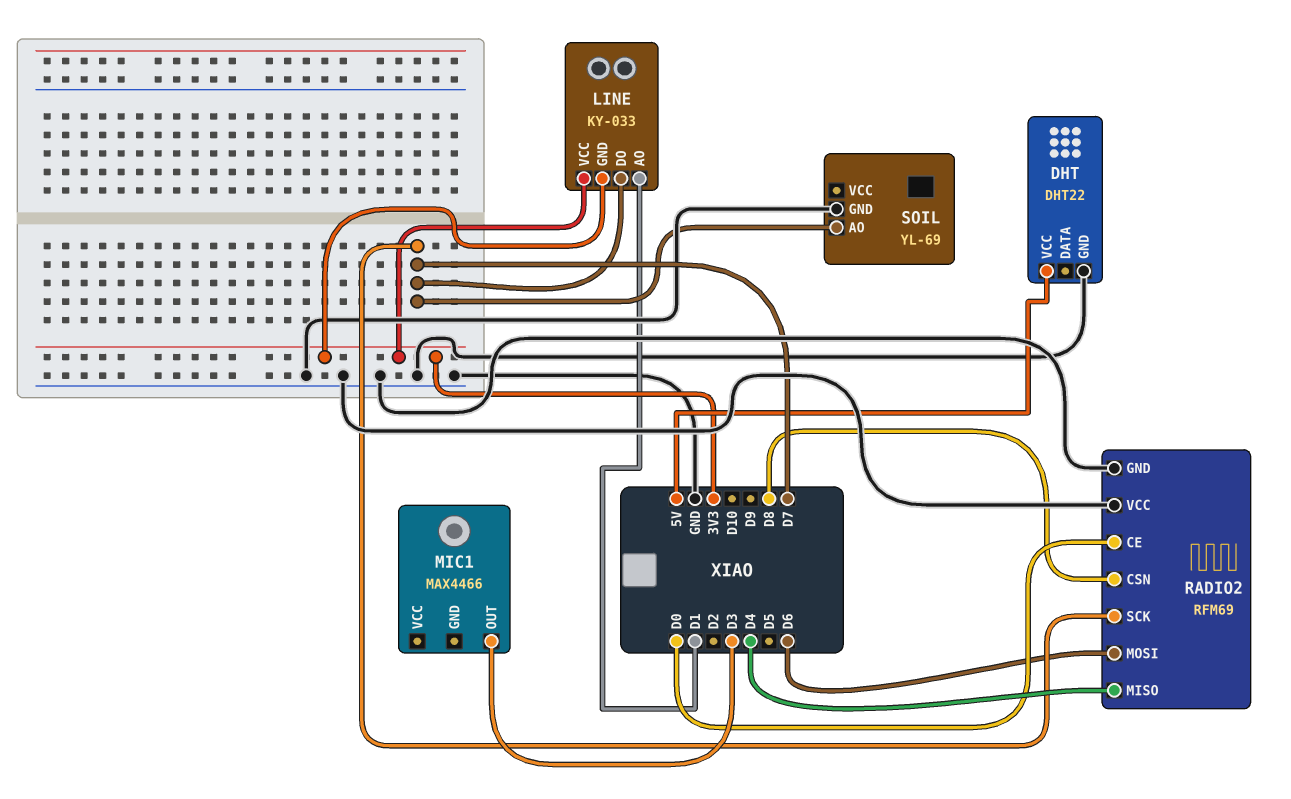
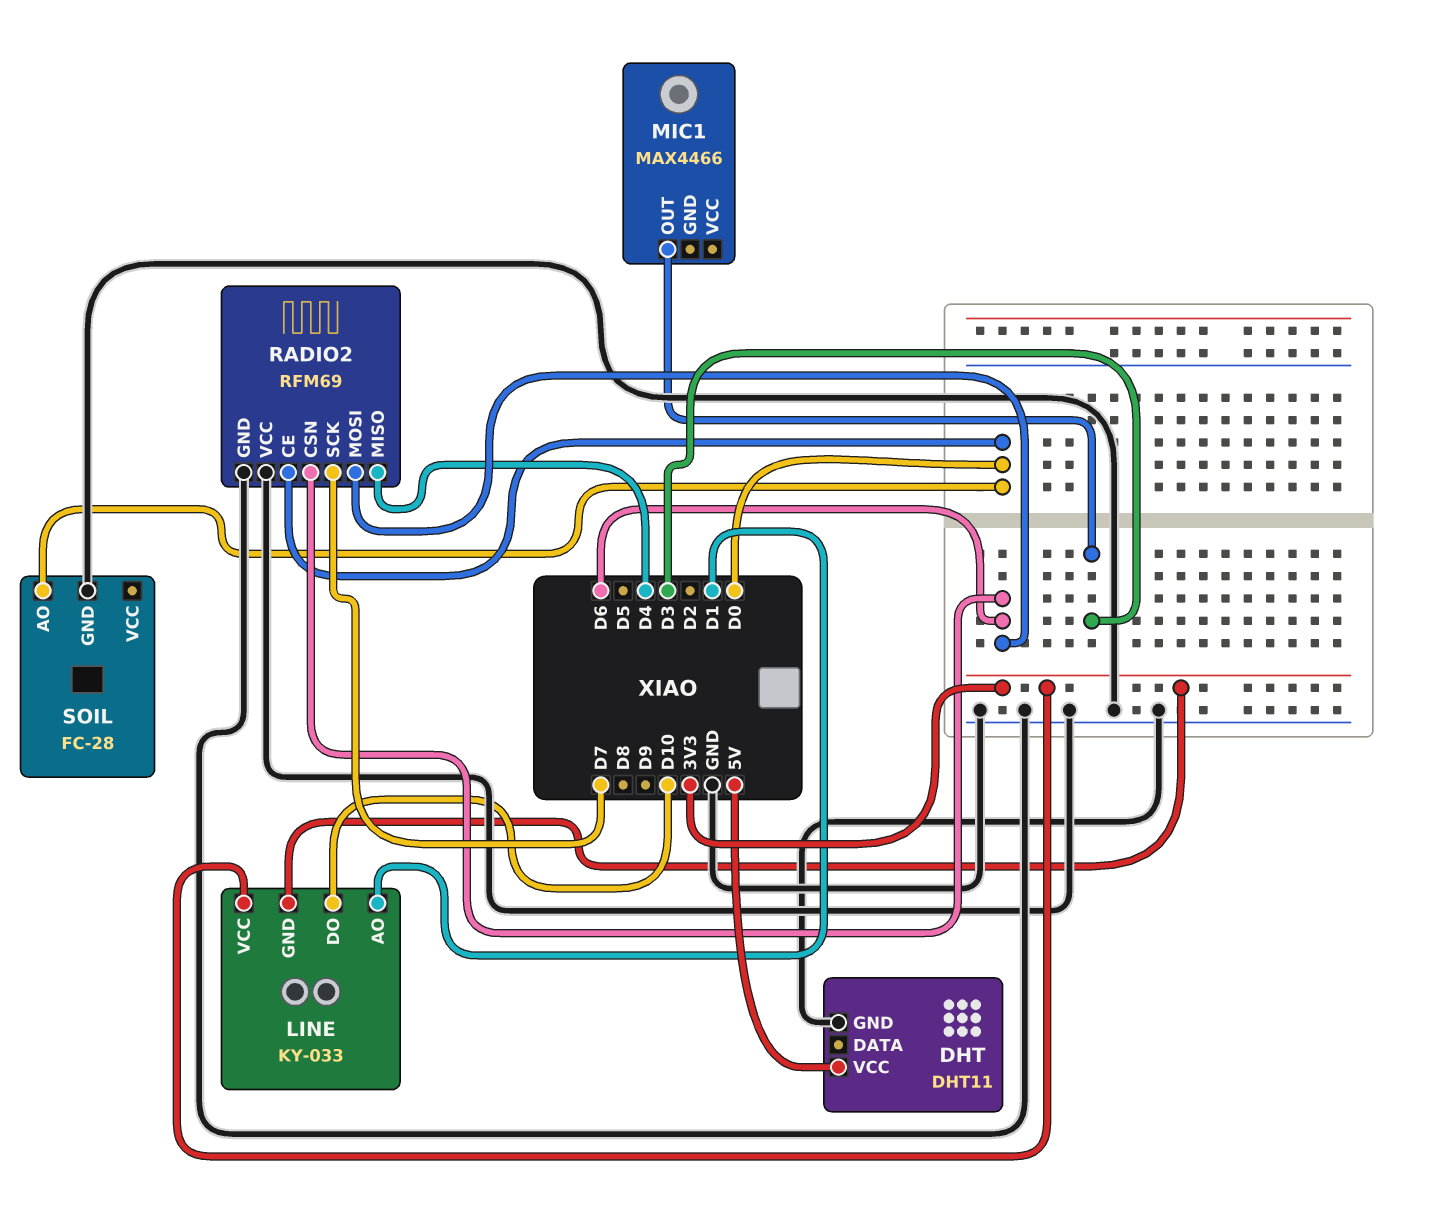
DHT: DHT22 -> DHT11
LINE pin DO: D7 -> D10
RADIO2 pin CSN: D8 -> D6
SOIL: YL-69 -> FC-28
SOIL pin AO: D7 -> D0

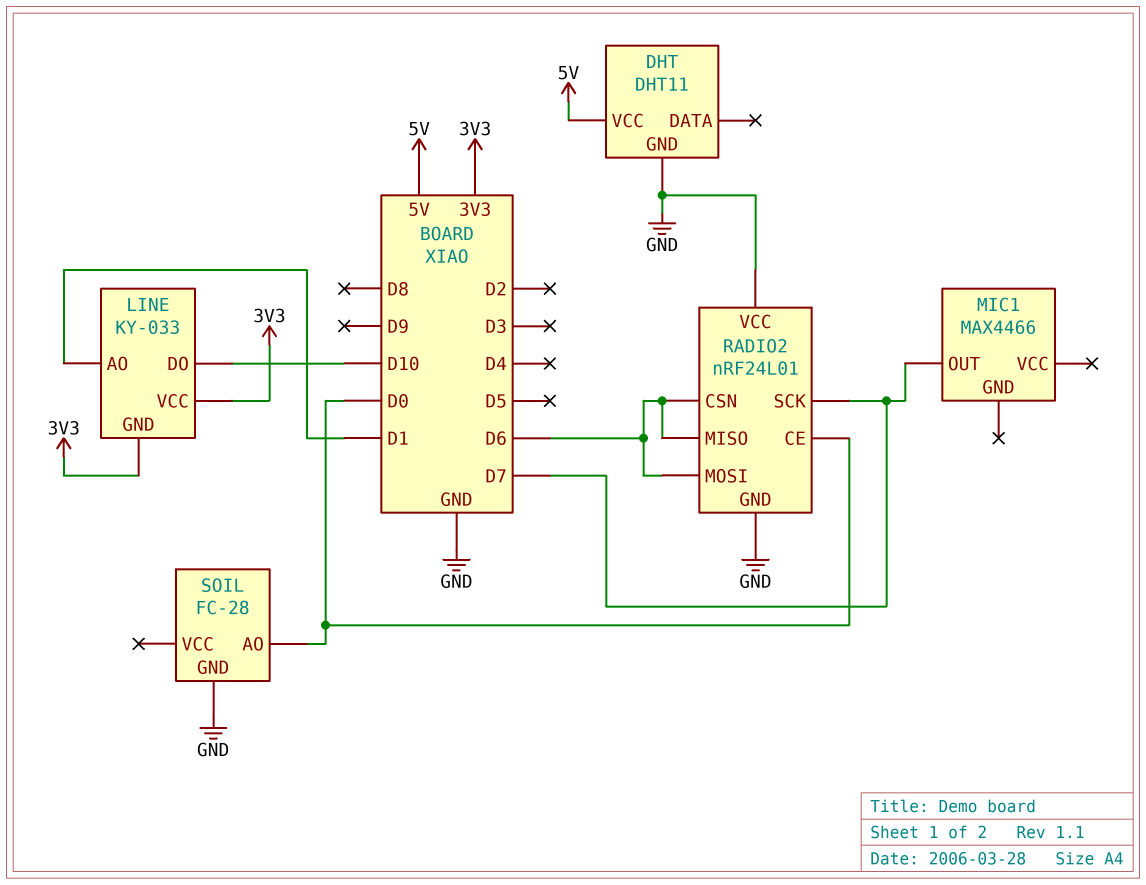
MIC1 pin OUT: D3 -> D7
RADIO2: RFM69 -> nRF24L01
RADIO2 pin MISO: D4 -> D6

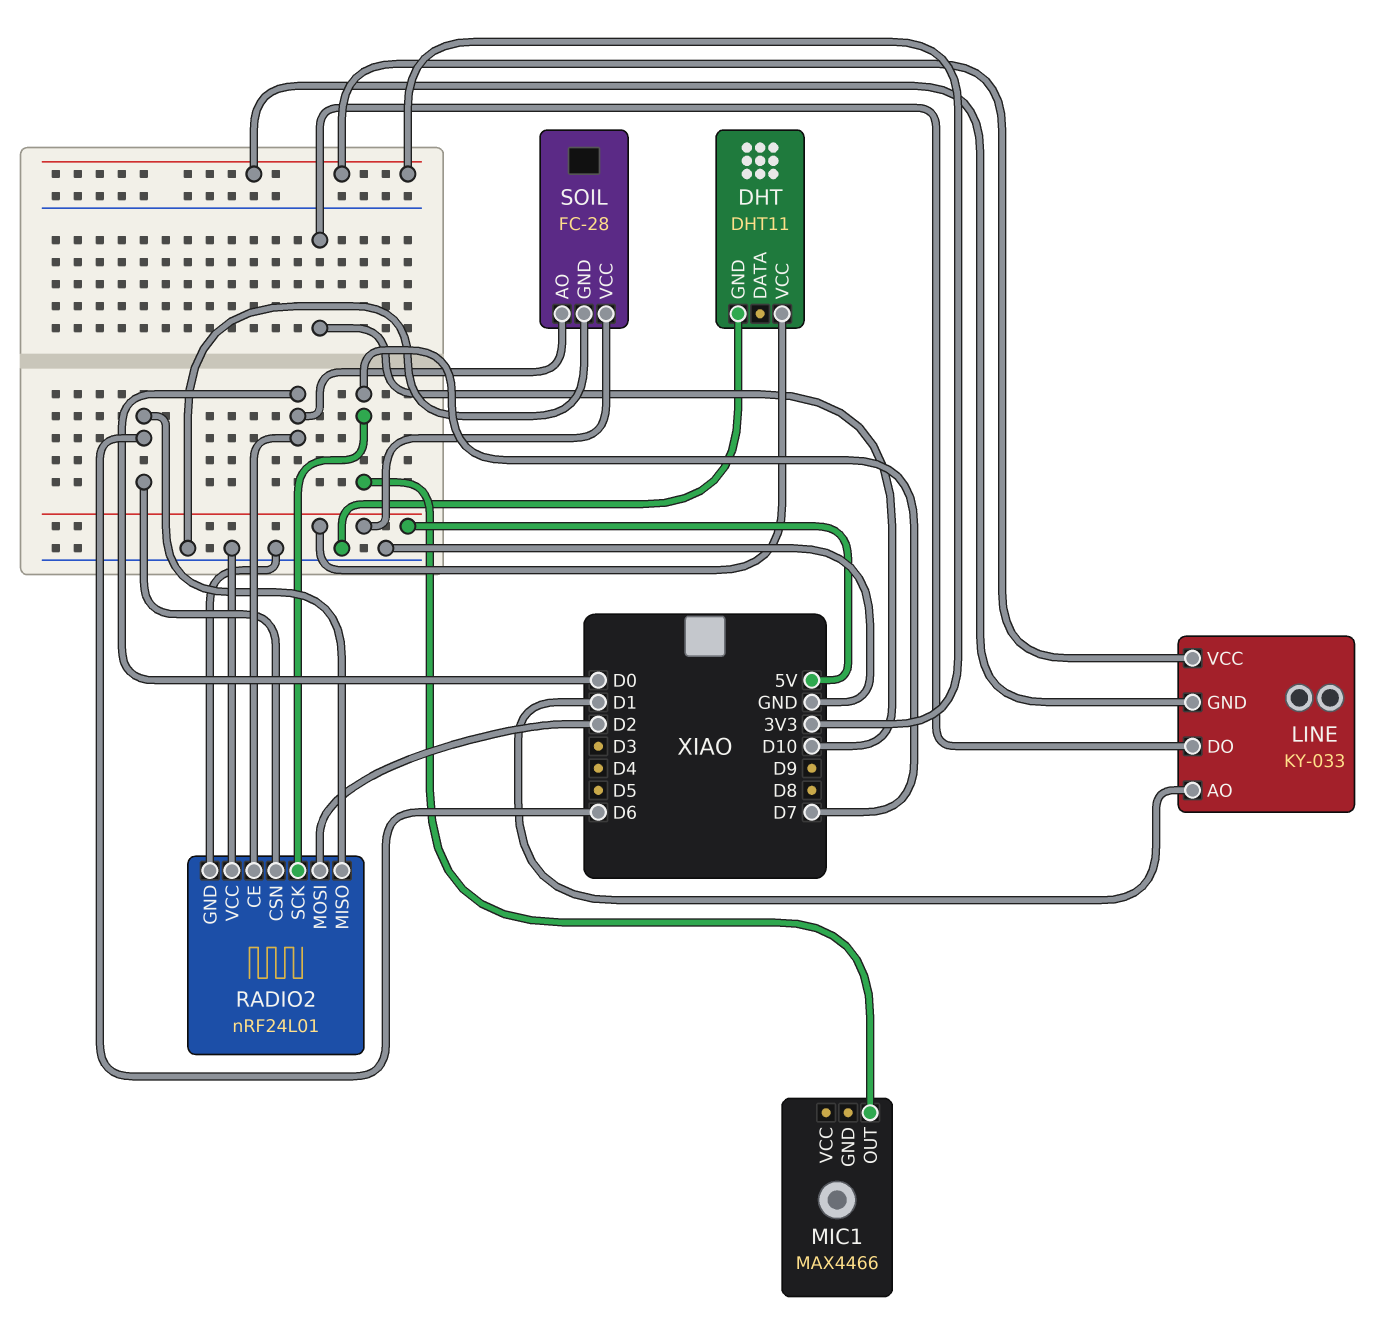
RADIO2 pin MOSI: D6 -> D2
SOIL pin VCC: none -> 5V

